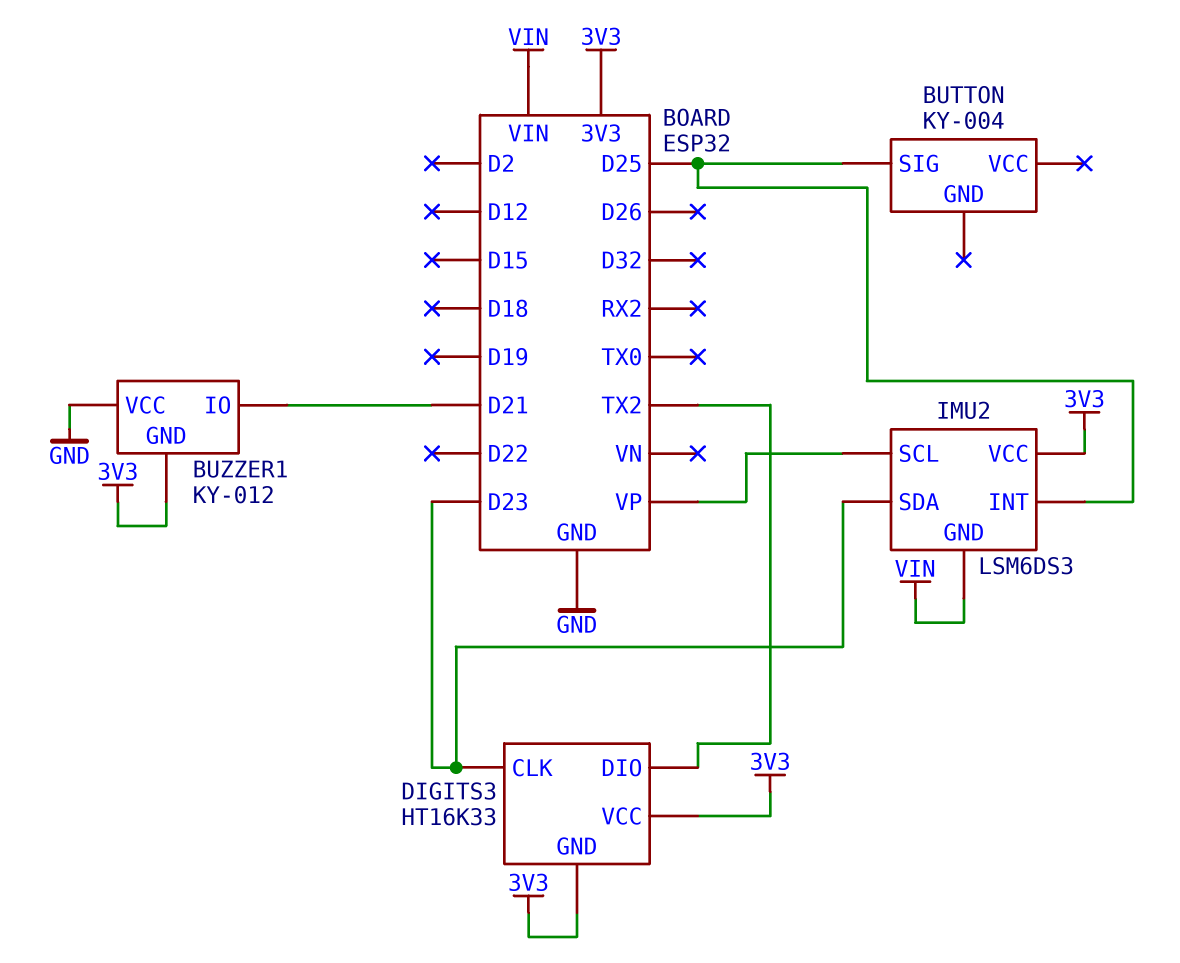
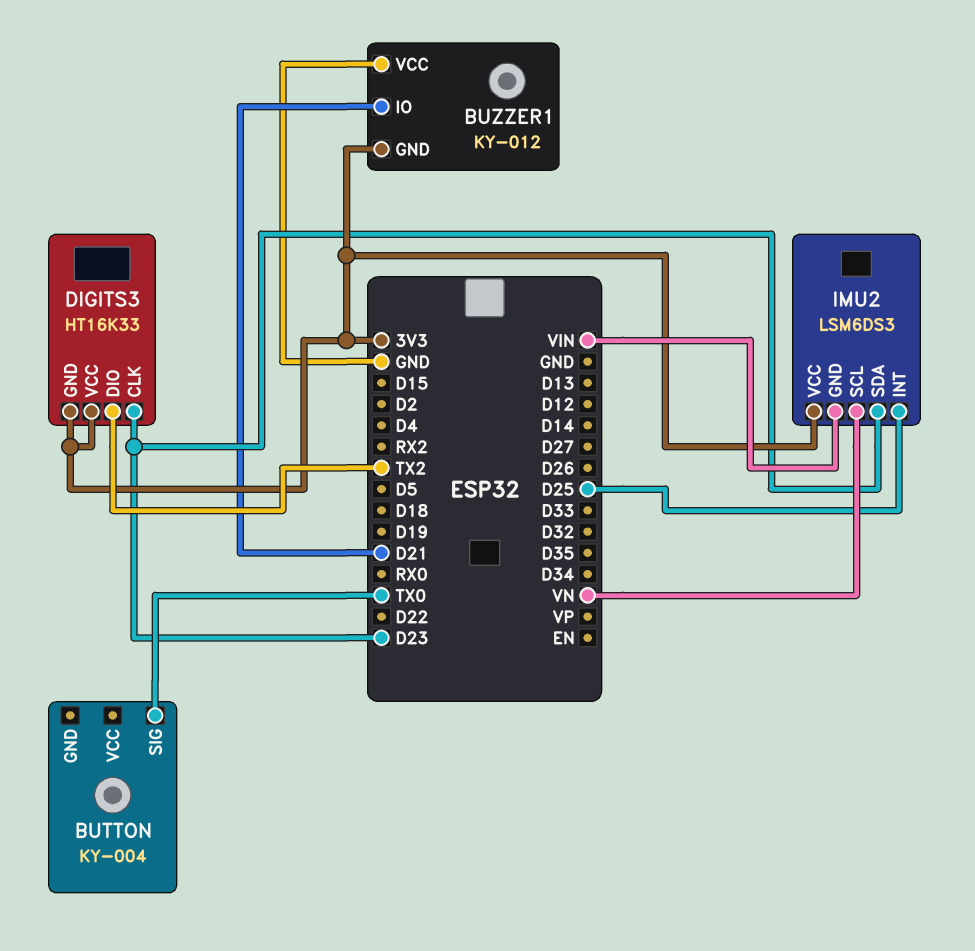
BUTTON pin SIG: D25 -> TX0
IMU2 pin SCL: VP -> VN

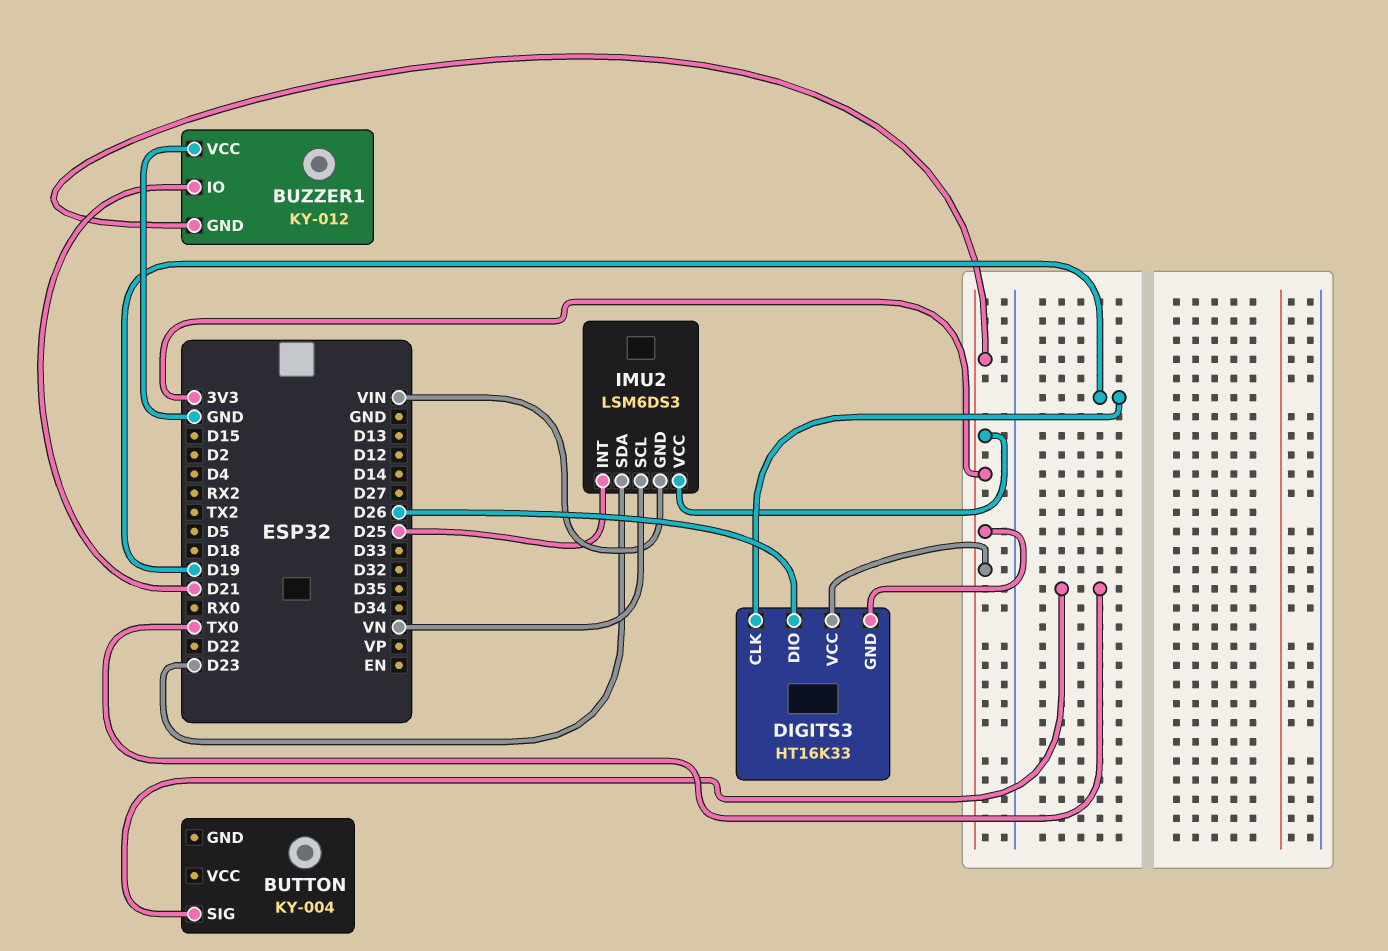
DIGITS3 pin CLK: D23 -> D19
DIGITS3 pin DIO: TX2 -> D26

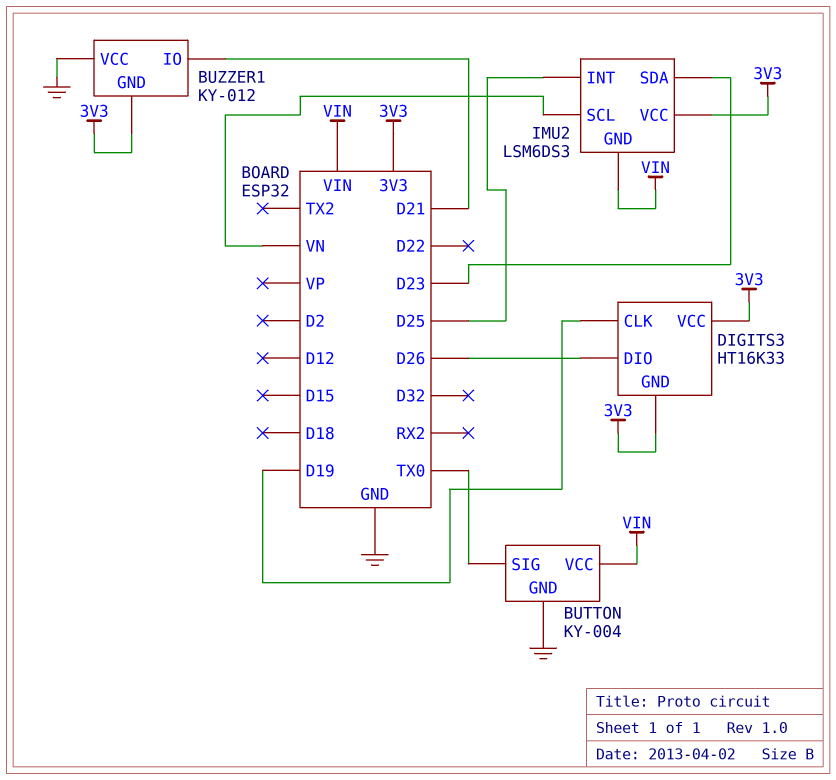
BUTTON pin GND: none -> GND
BUTTON pin VCC: none -> VIN

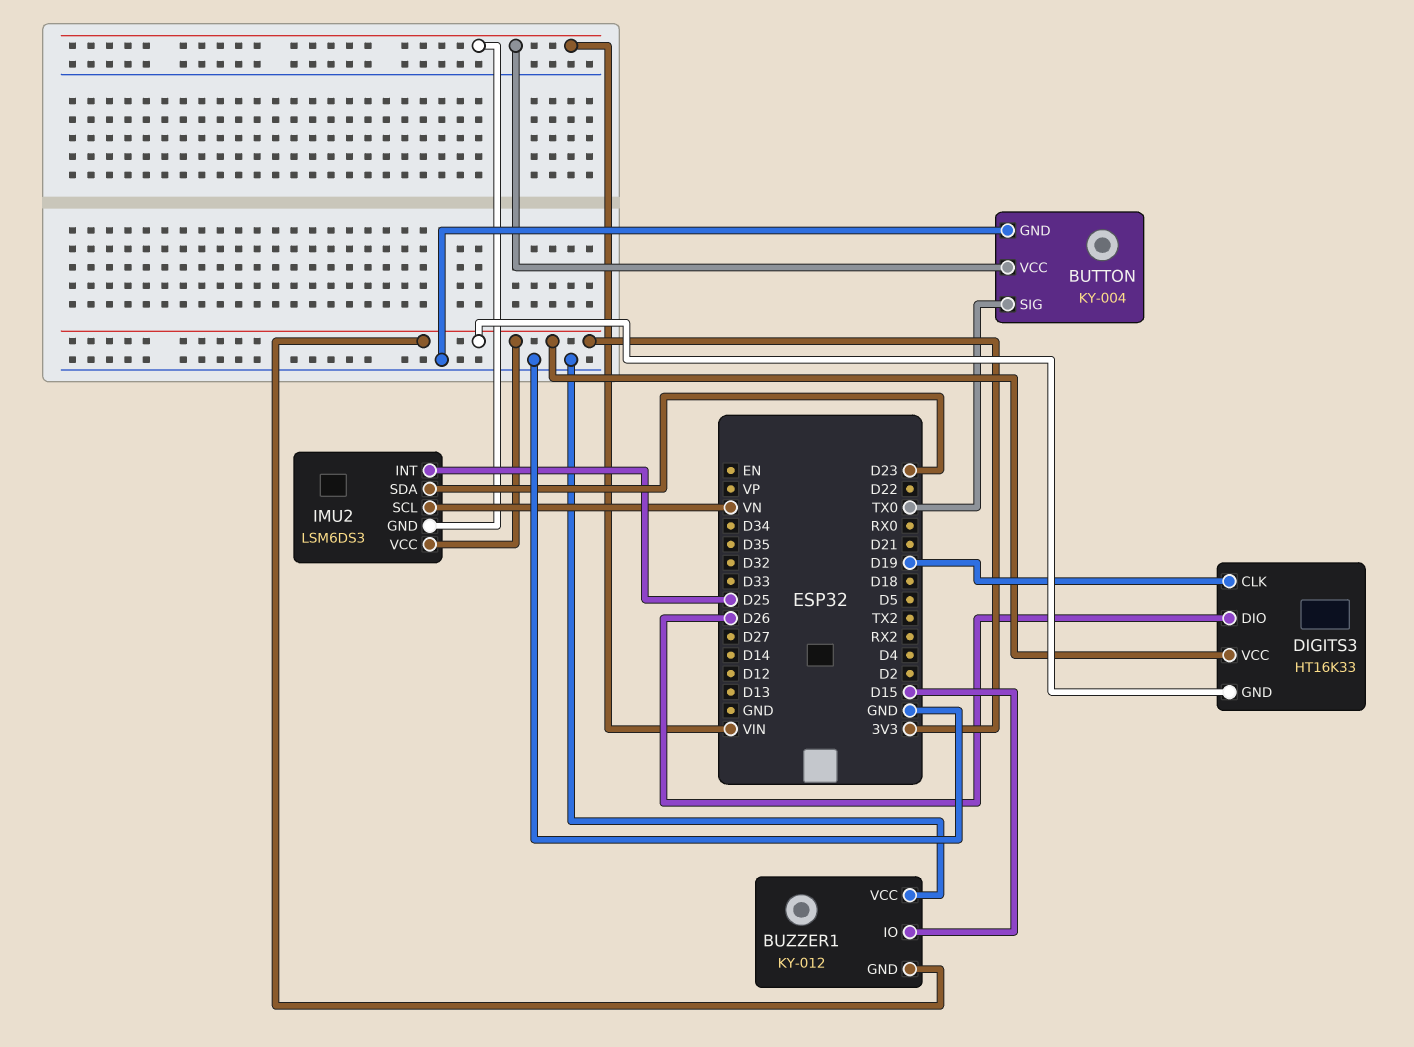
BUZZER1 pin IO: D21 -> D15

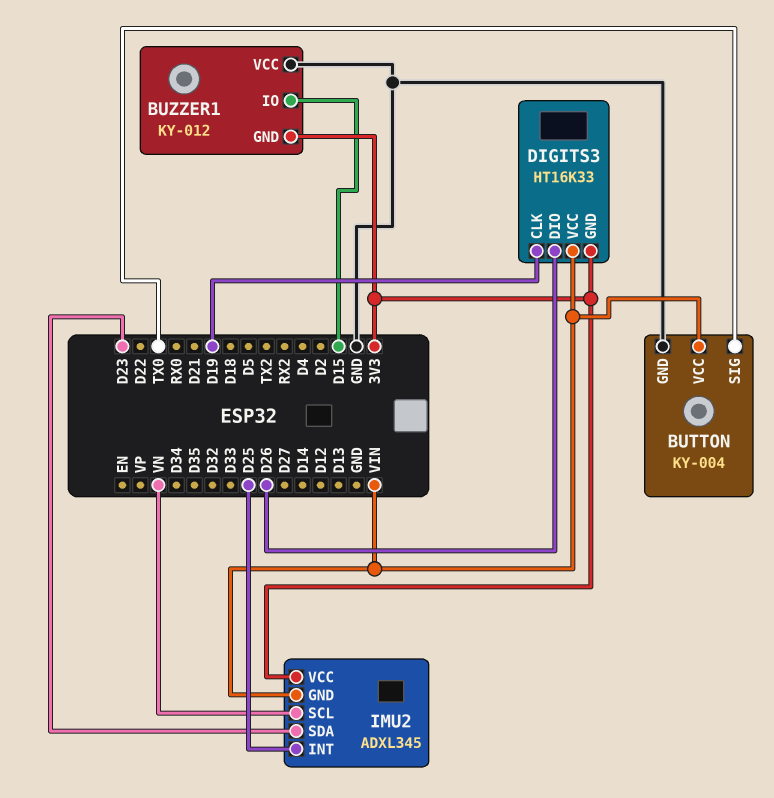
DIGITS3 pin VCC: 3V3 -> VIN
IMU2: LSM6DS3 -> ADXL345

